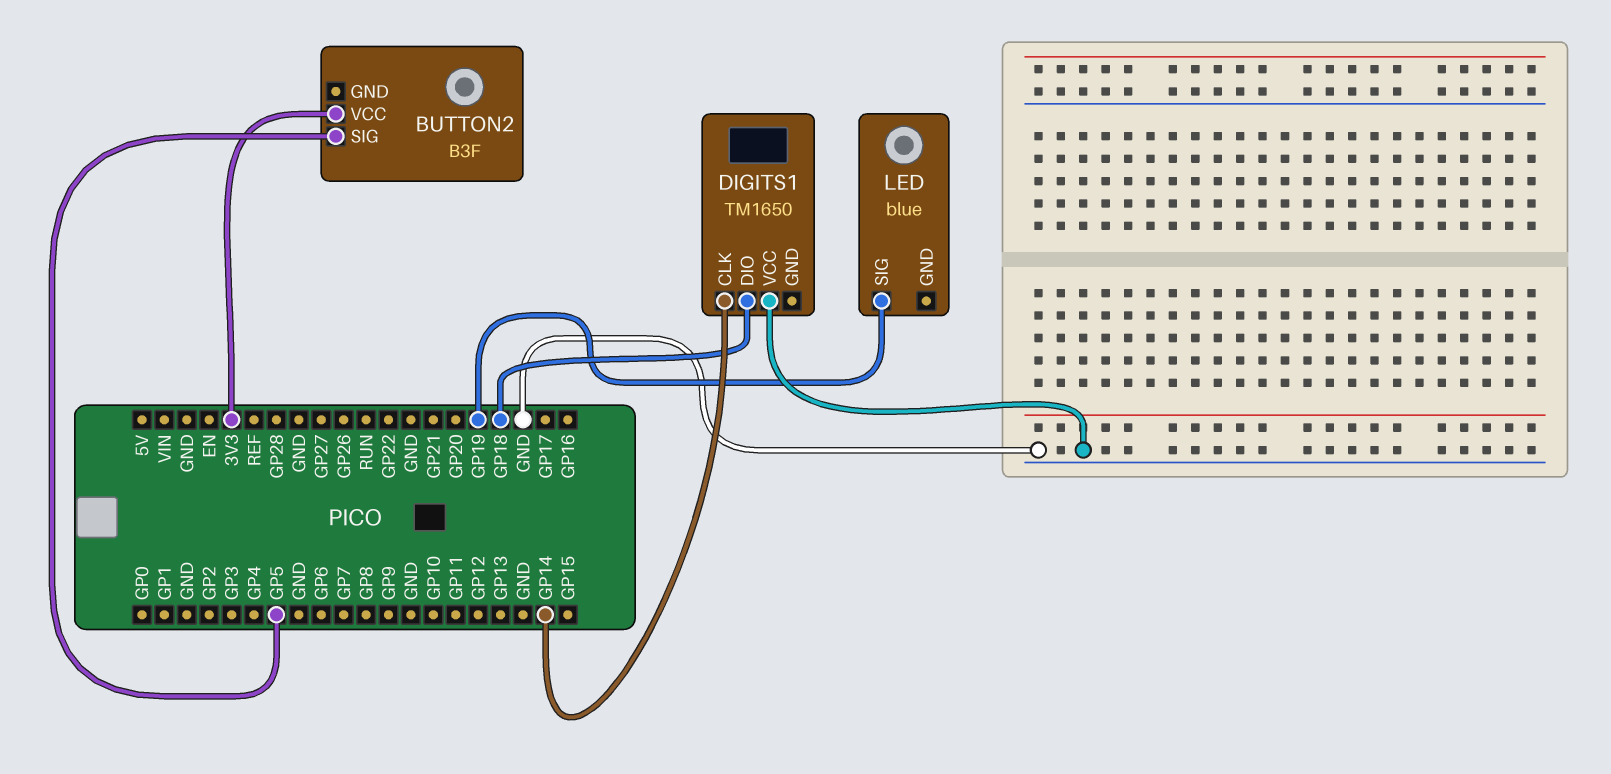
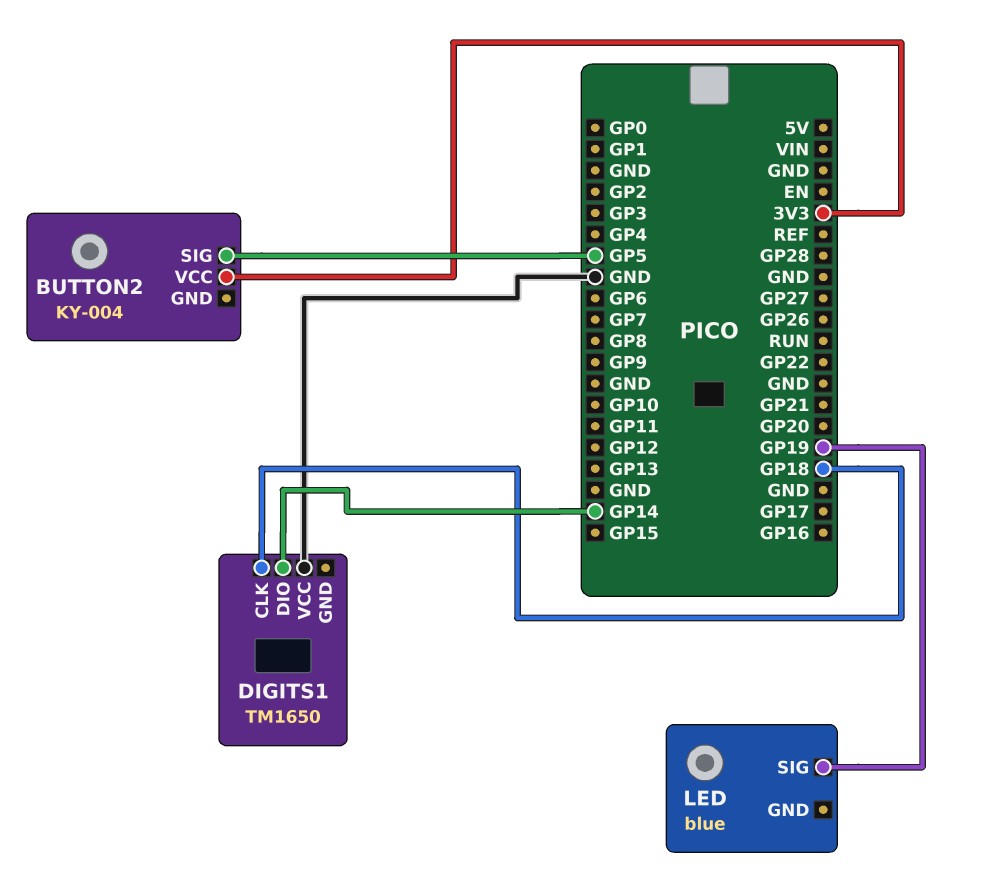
BUTTON2: B3F -> KY-004
DIGITS1 pin CLK: GP14 -> GP18
DIGITS1 pin DIO: GP18 -> GP14

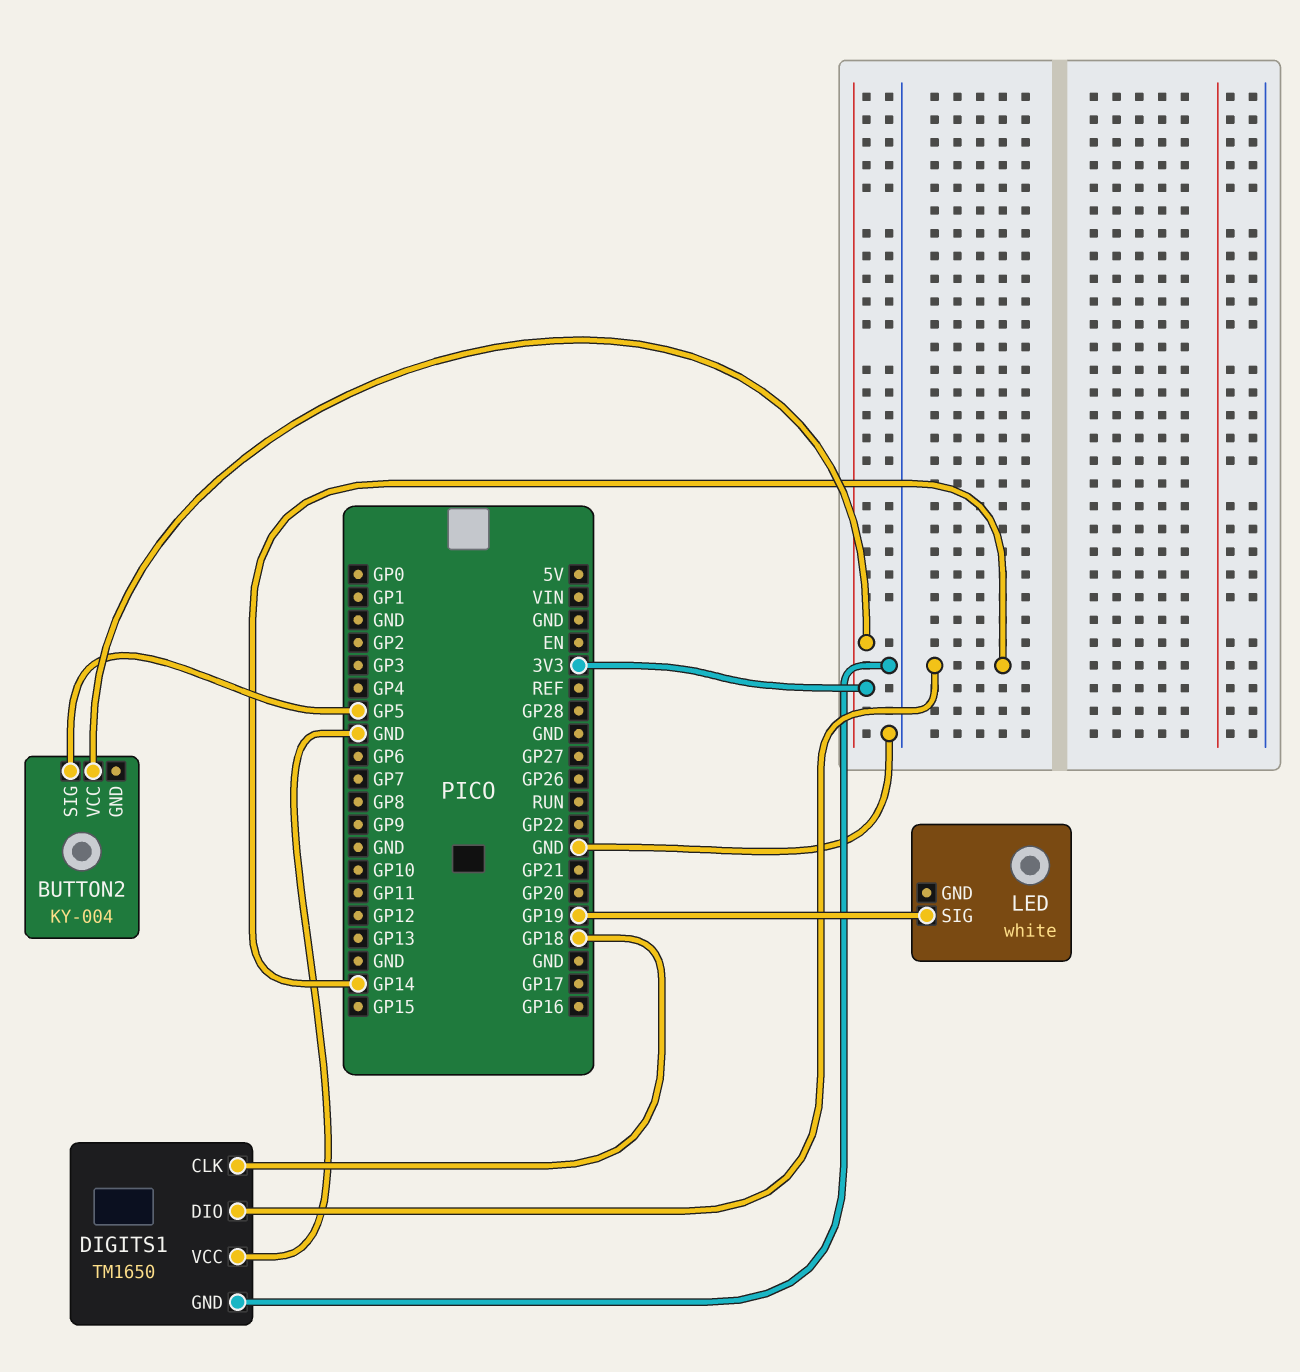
DIGITS1 pin GND: none -> GND
LED: blue -> white

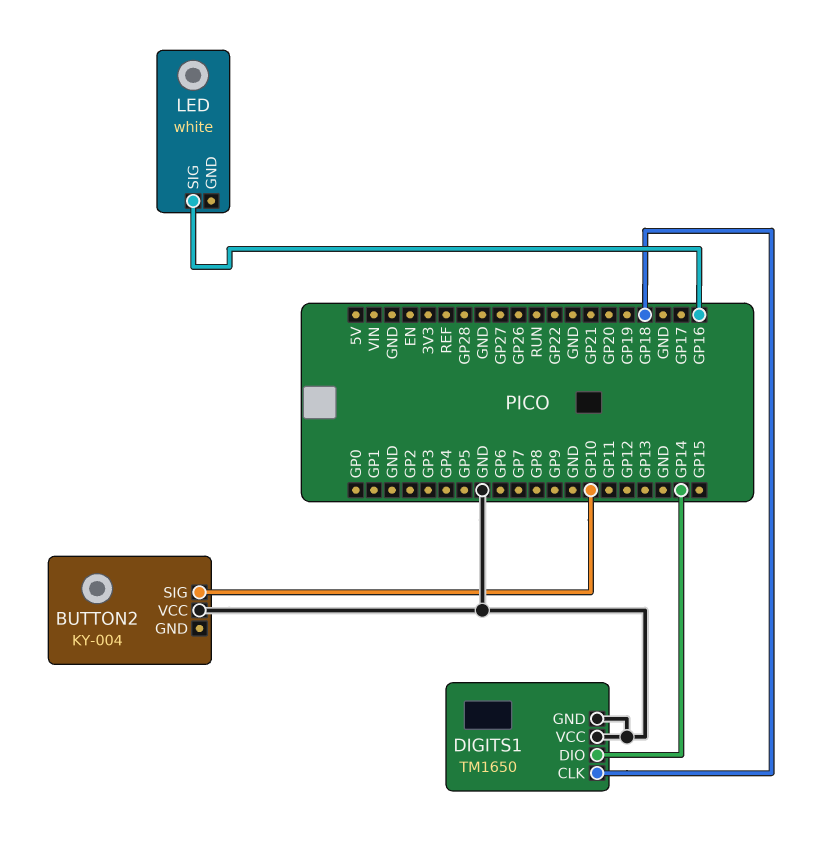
BUTTON2 pin SIG: GP5 -> GP10
BUTTON2 pin VCC: 3V3 -> GND
LED pin SIG: GP19 -> GP16

